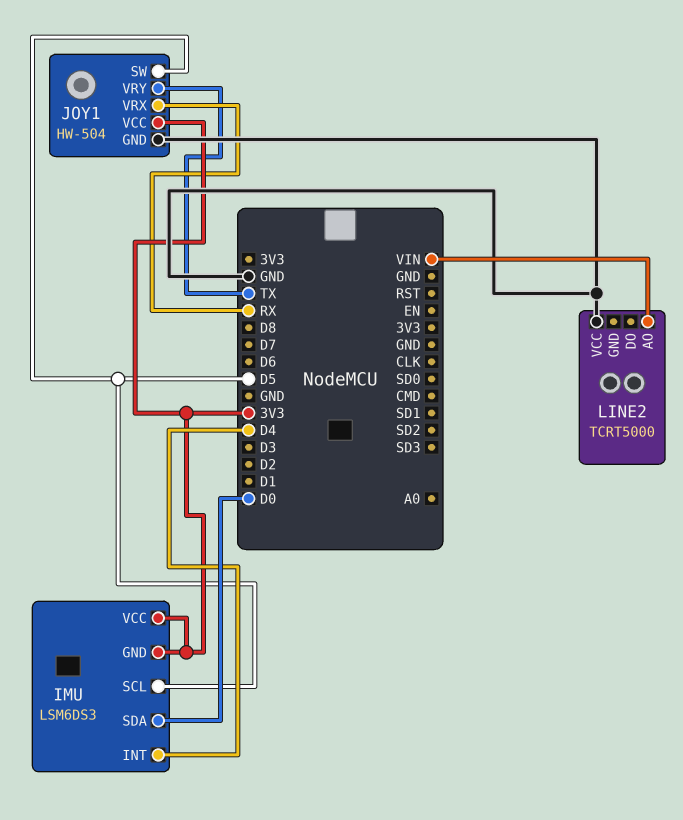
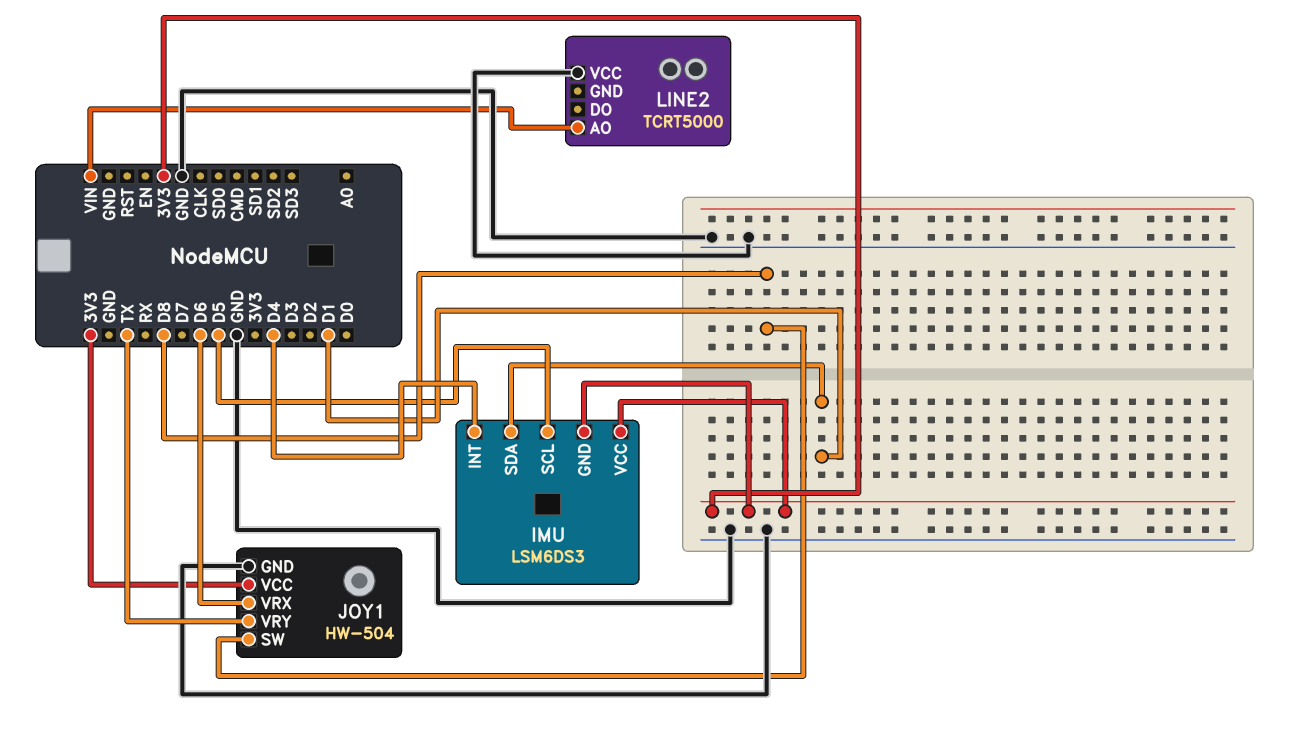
IMU pin SDA: D0 -> D1
JOY1 pin SW: D5 -> D8
JOY1 pin VRX: RX -> D6

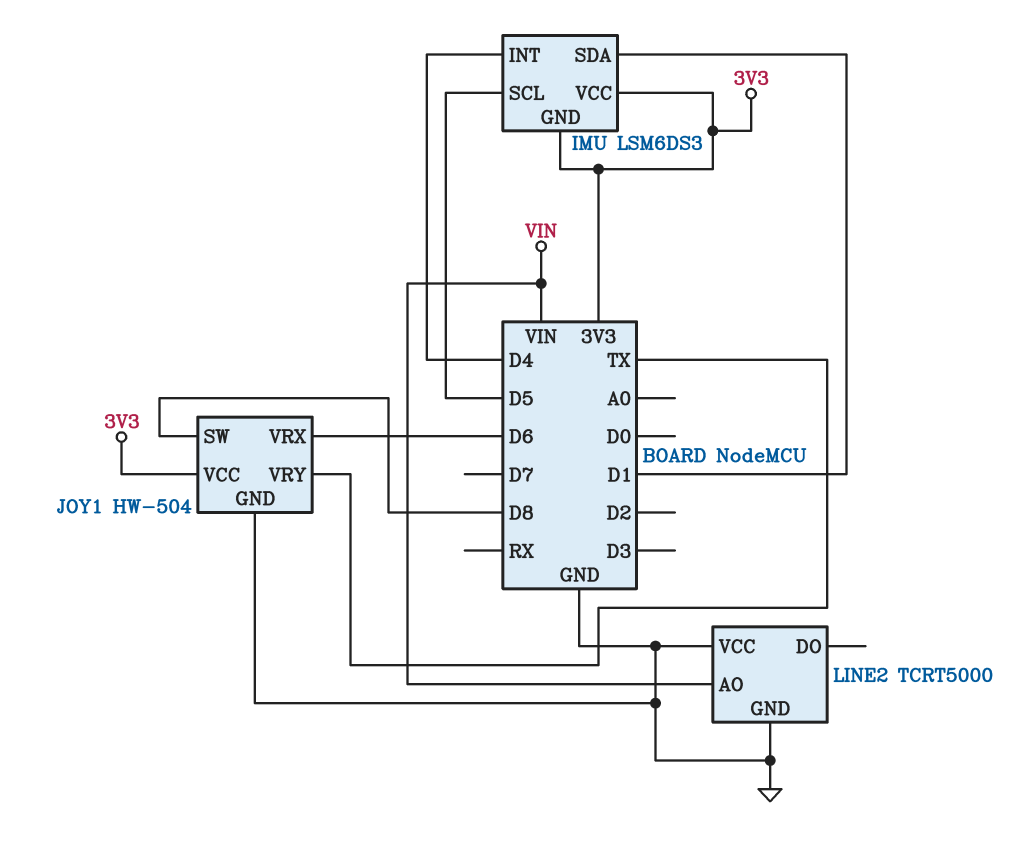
LINE2 pin GND: none -> GND

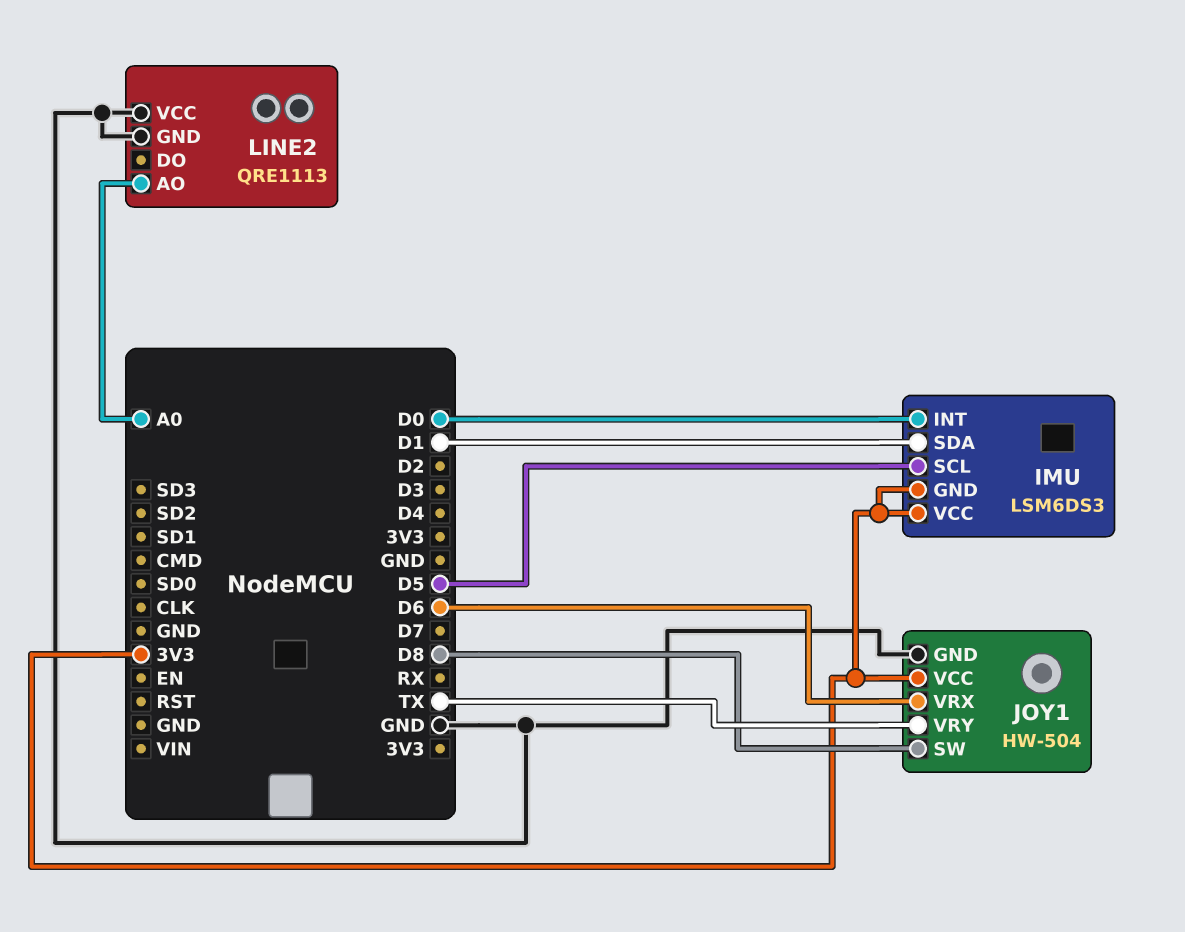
IMU pin INT: D4 -> D0
LINE2: TCRT5000 -> QRE1113
LINE2 pin AO: VIN -> A0

